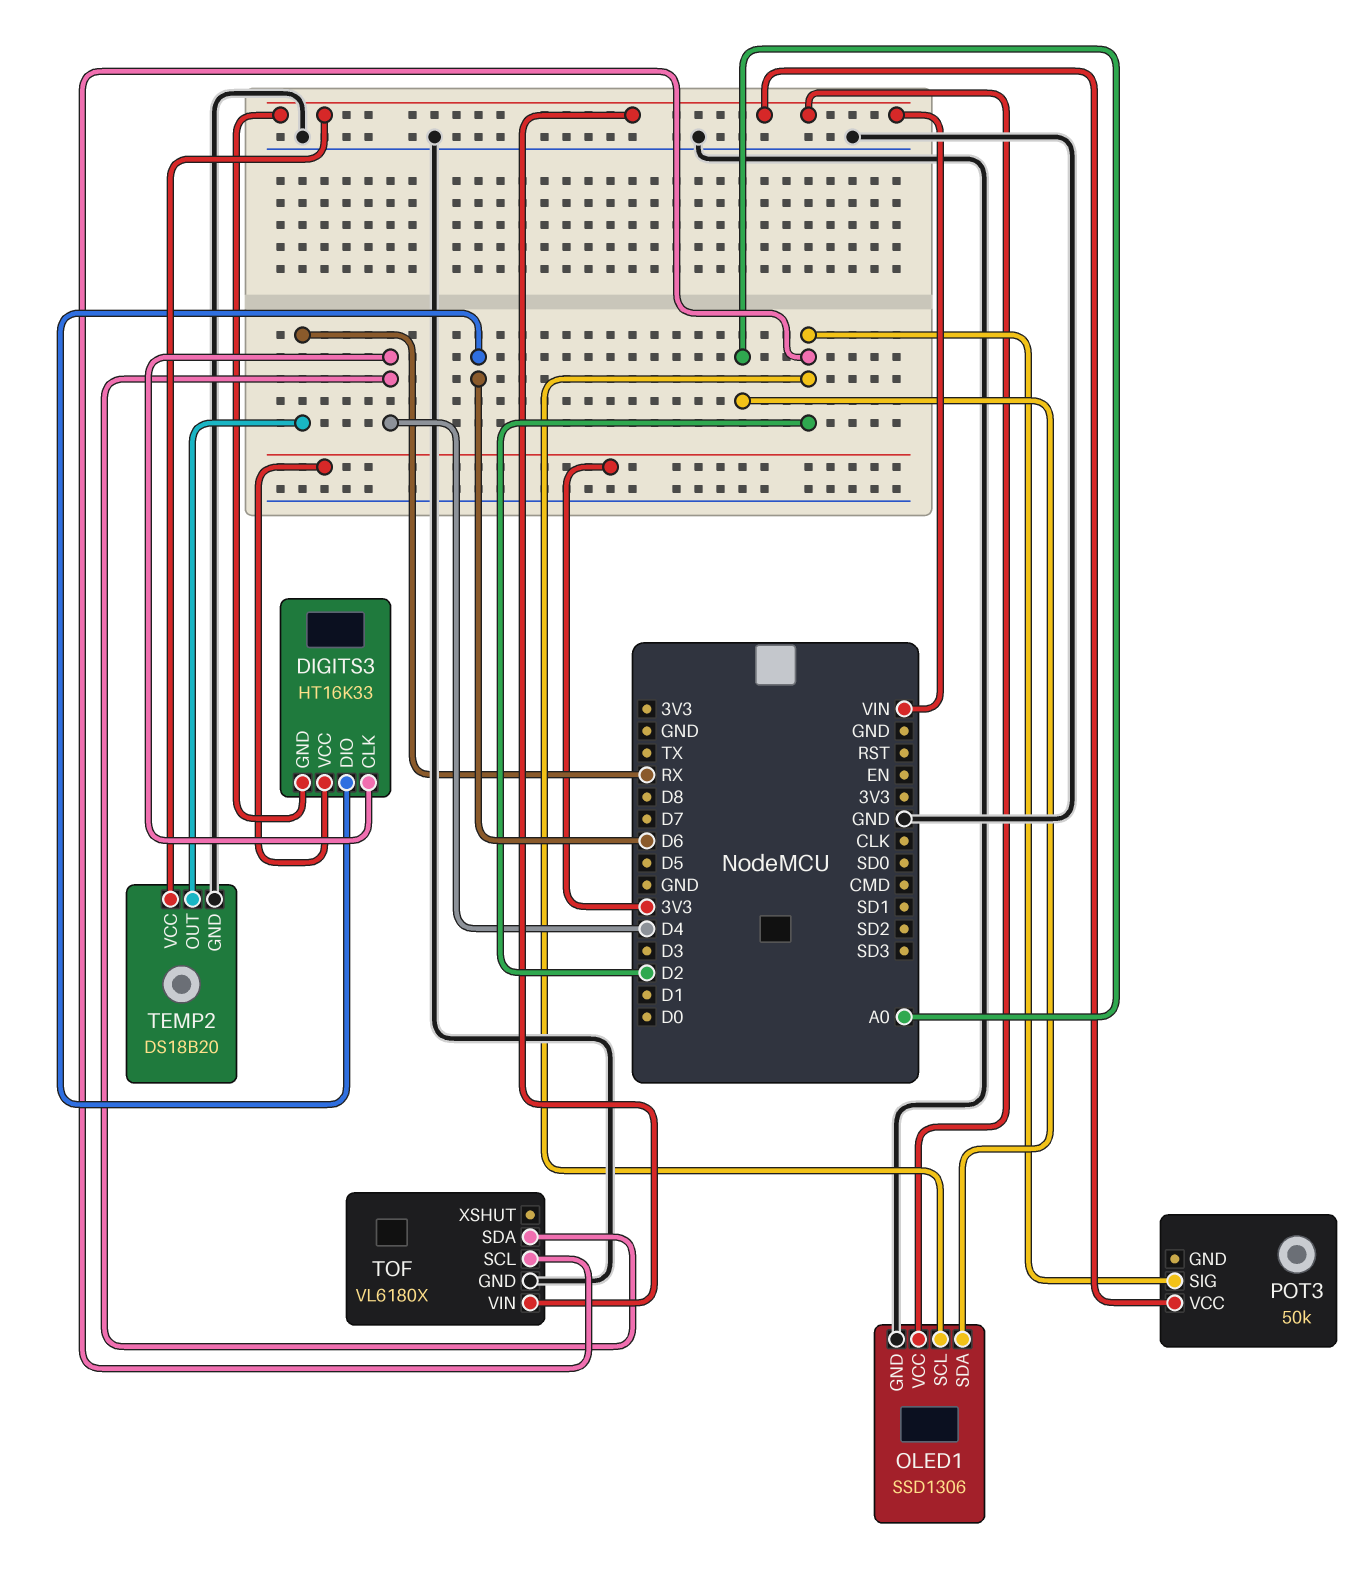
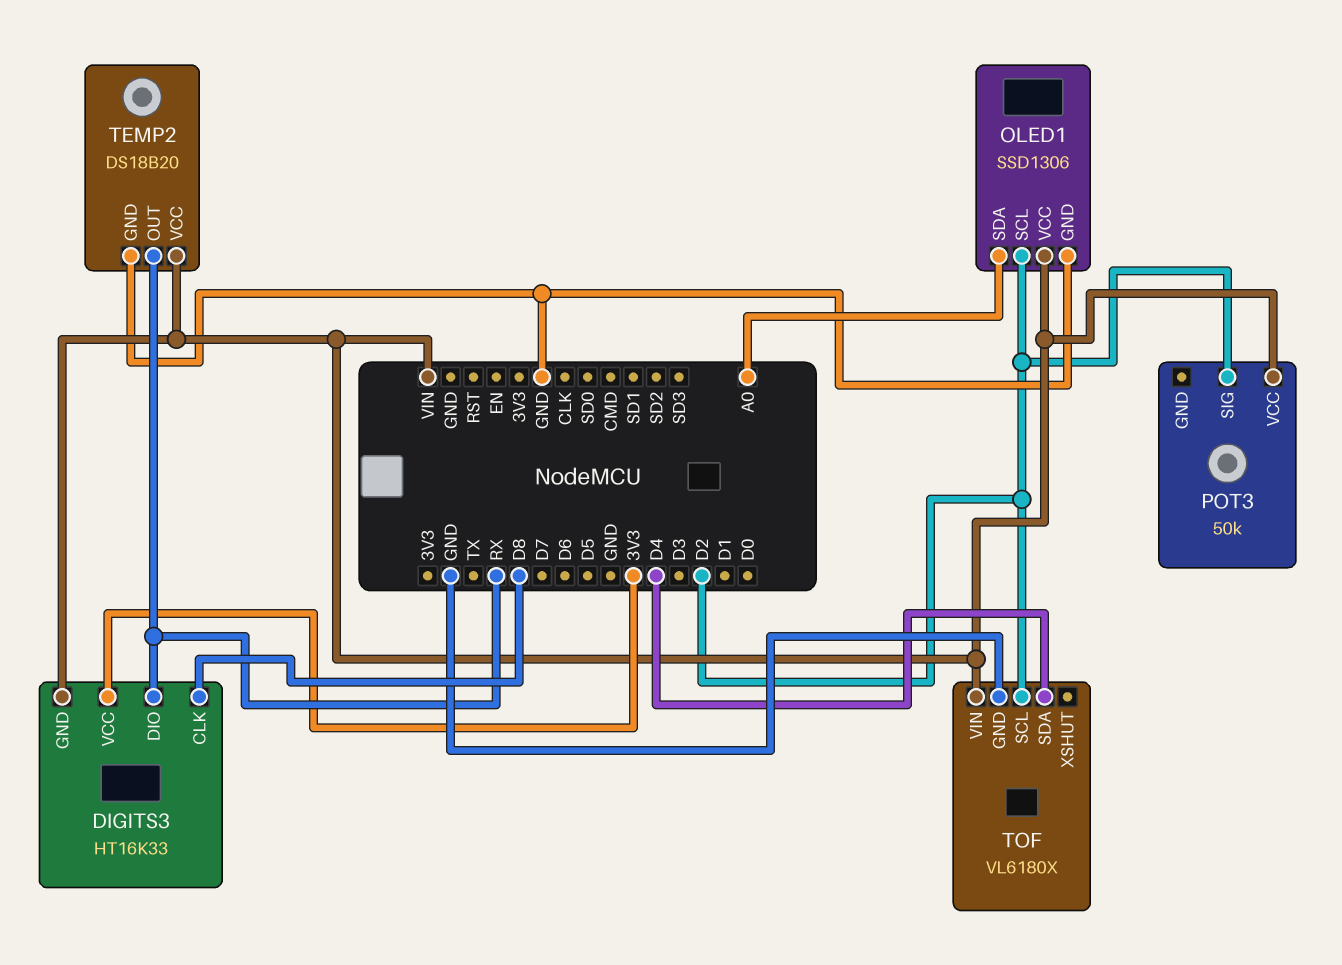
DIGITS3 pin CLK: D4 -> D8
DIGITS3 pin DIO: D6 -> RX

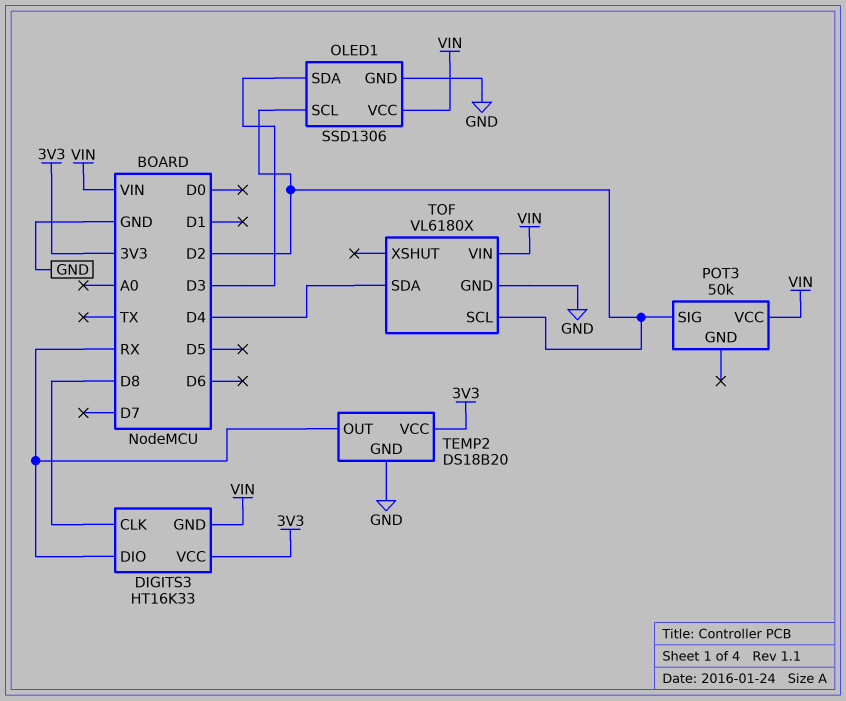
OLED1 pin SDA: A0 -> D3
TEMP2 pin VCC: VIN -> 3V3

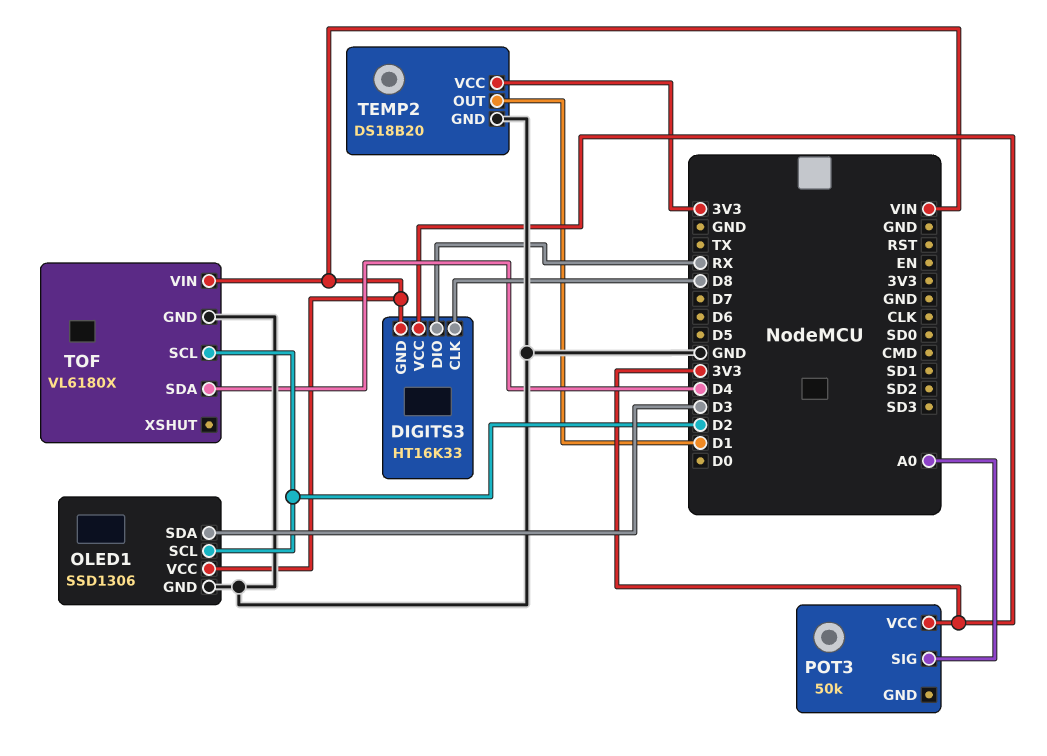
POT3 pin SIG: D2 -> A0
POT3 pin VCC: VIN -> 3V3
TEMP2 pin OUT: RX -> D1

